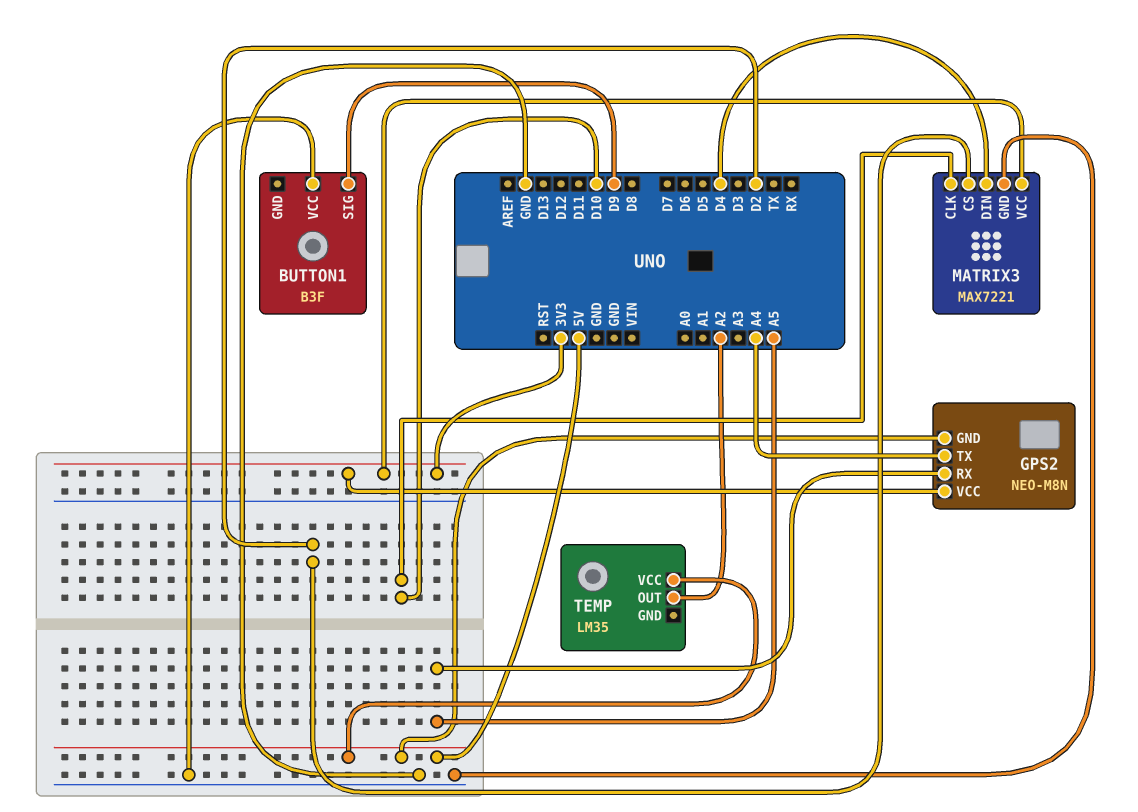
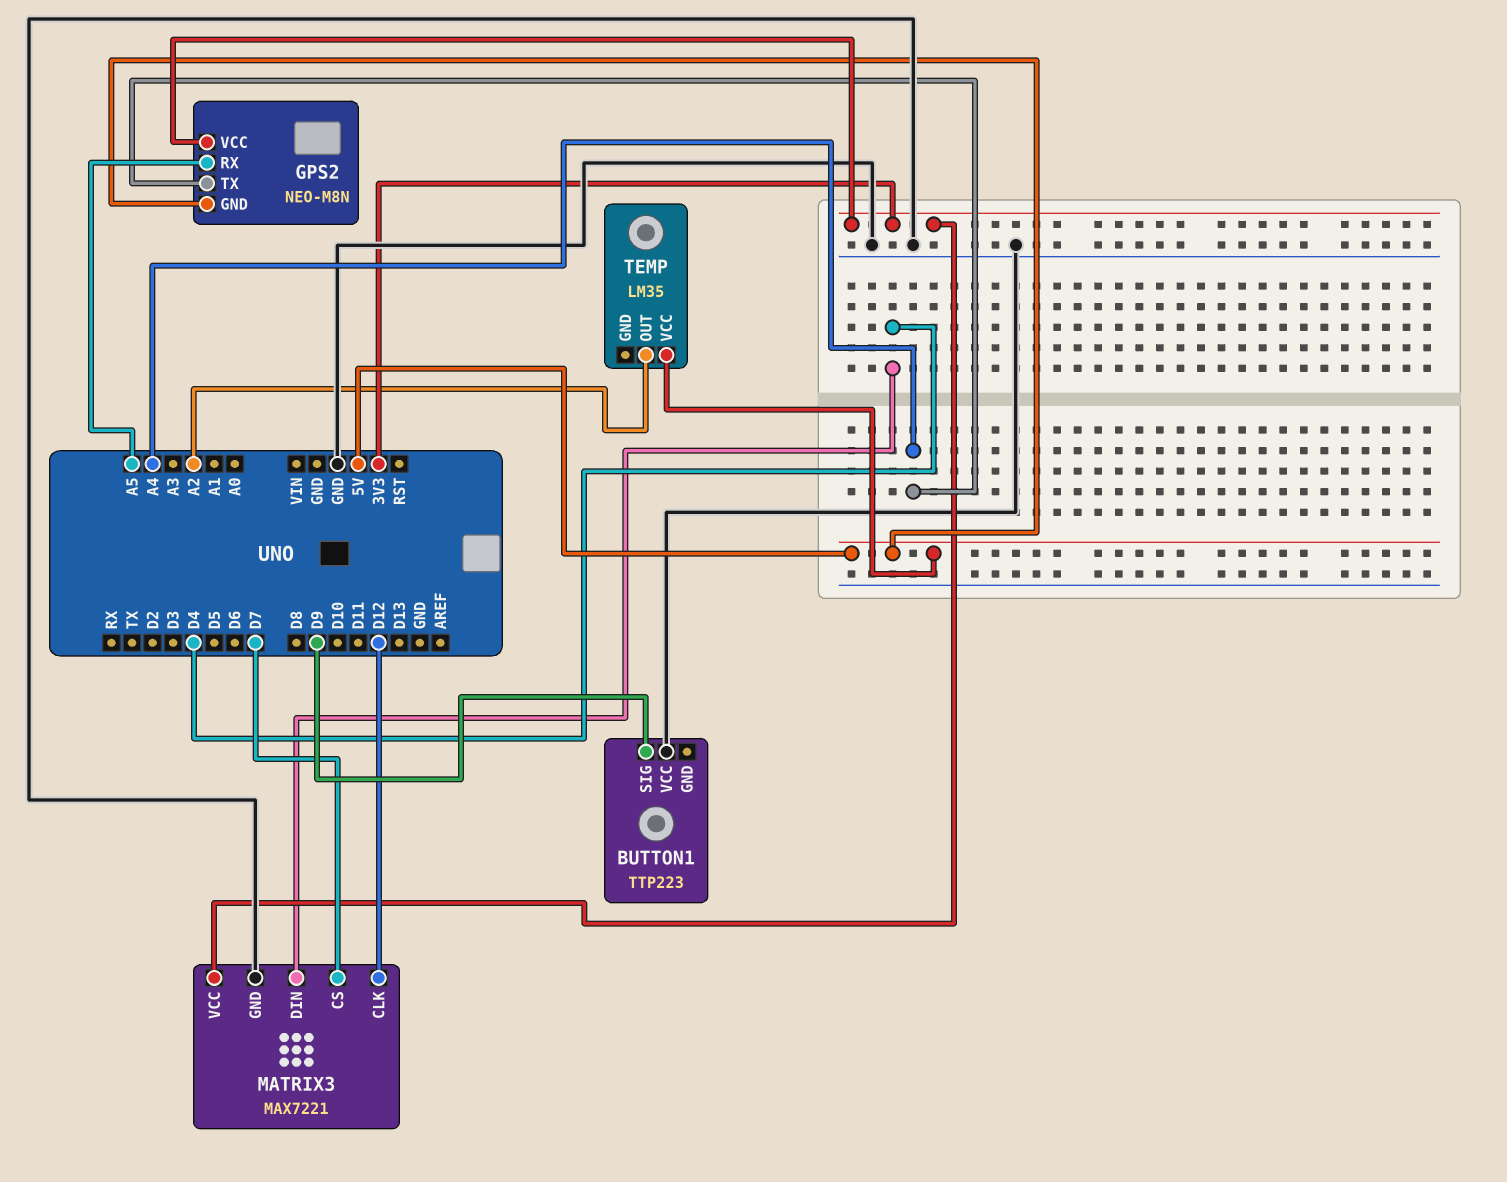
BUTTON1: B3F -> TTP223
MATRIX3 pin CLK: D10 -> D12
MATRIX3 pin CS: D2 -> D7

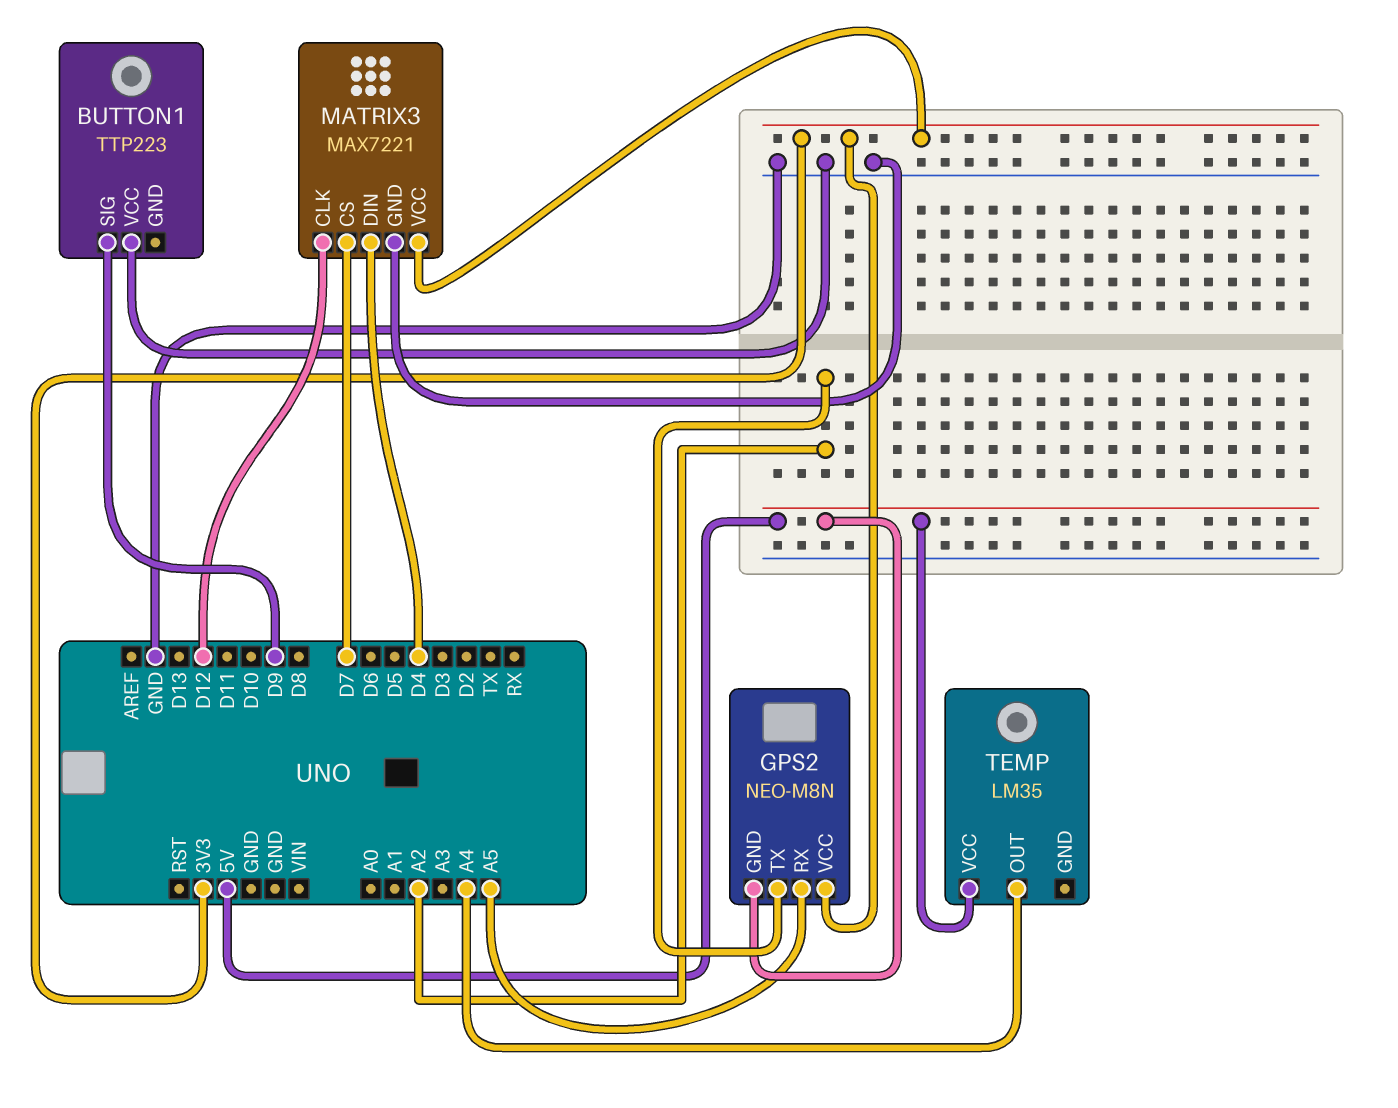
GPS2 pin TX: A4 -> A2
TEMP pin OUT: A2 -> A4

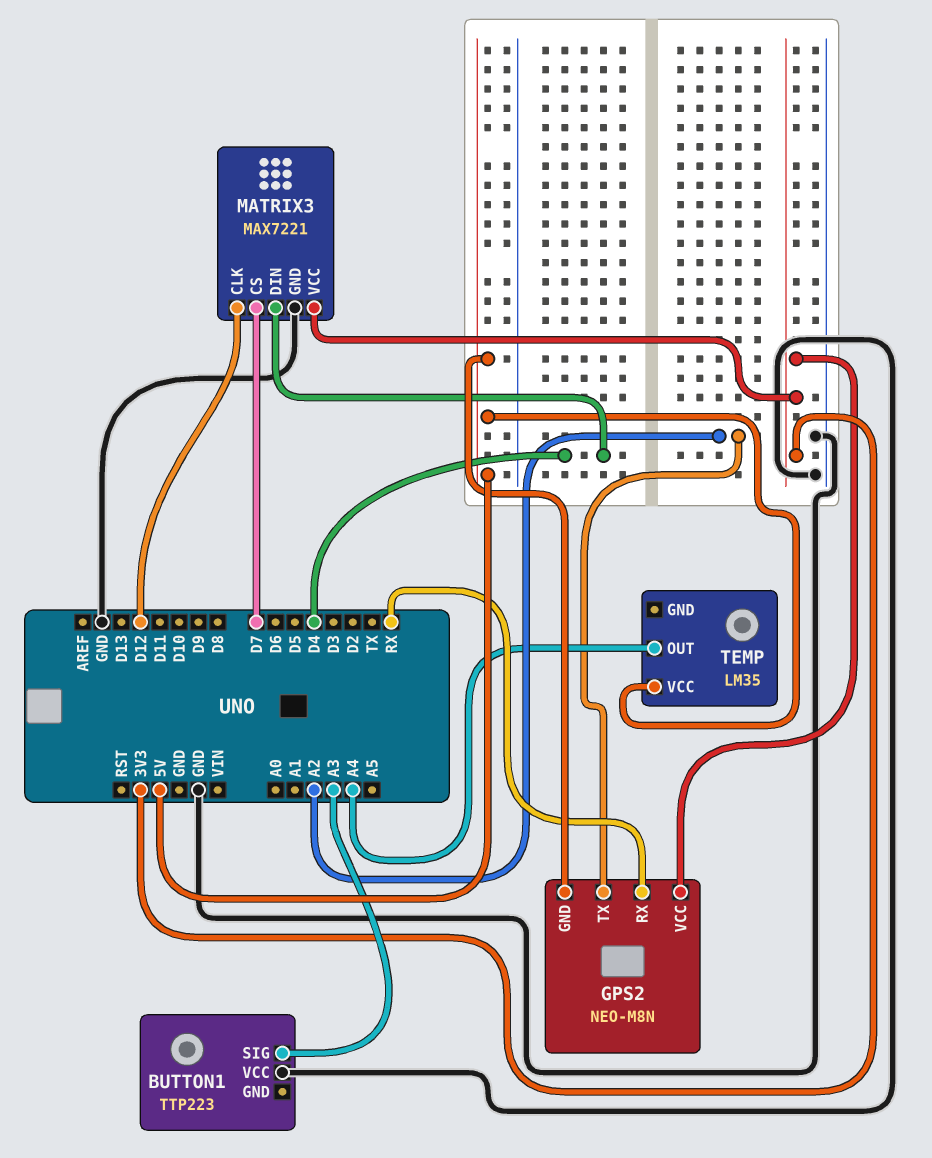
BUTTON1 pin SIG: D9 -> A3
GPS2 pin RX: A5 -> RX

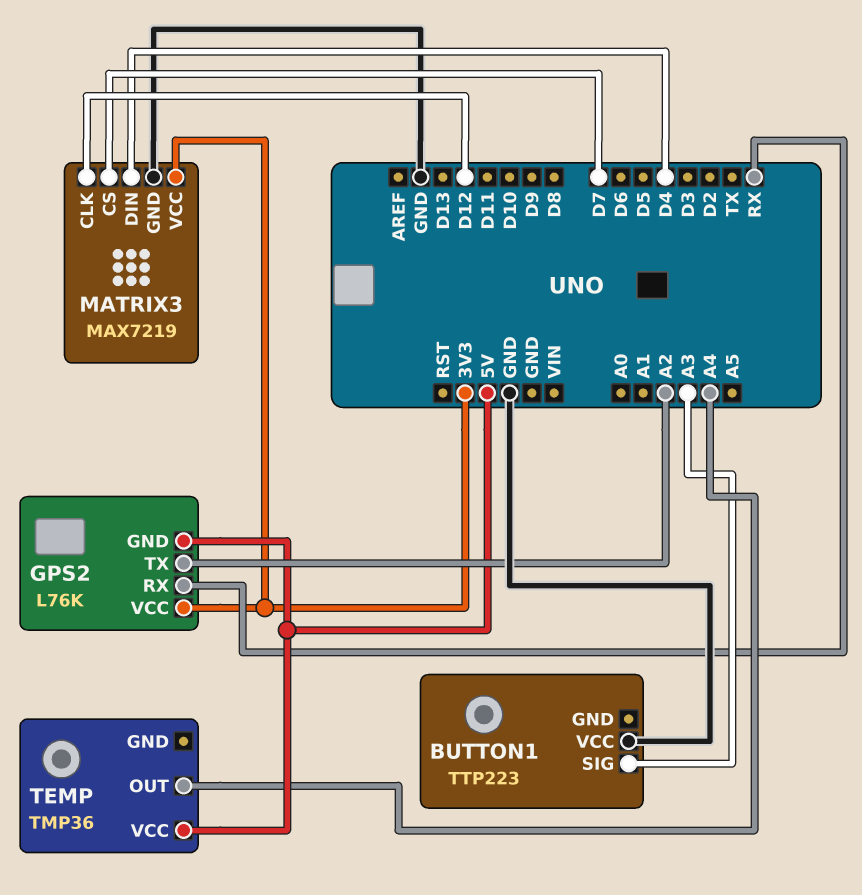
GPS2: NEO-M8N -> L76K
MATRIX3: MAX7221 -> MAX7219
TEMP: LM35 -> TMP36

